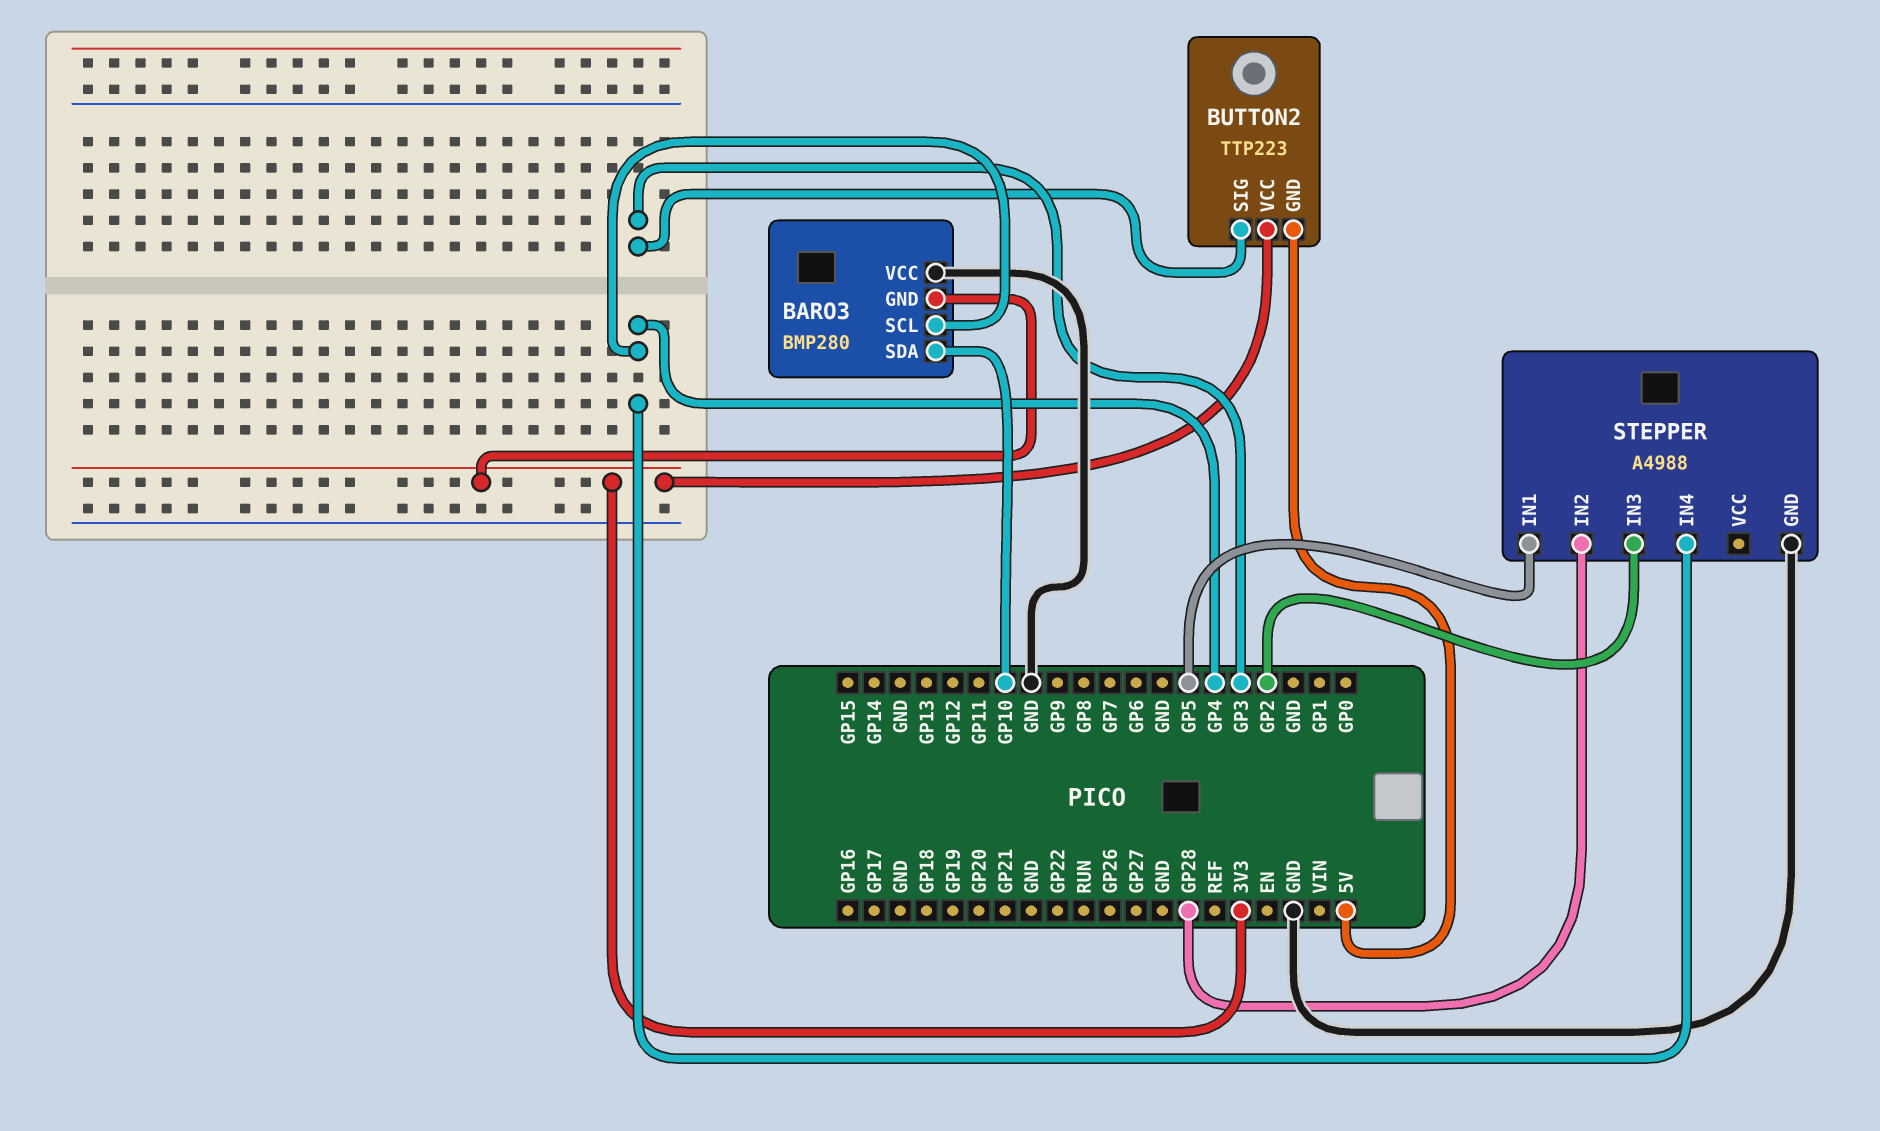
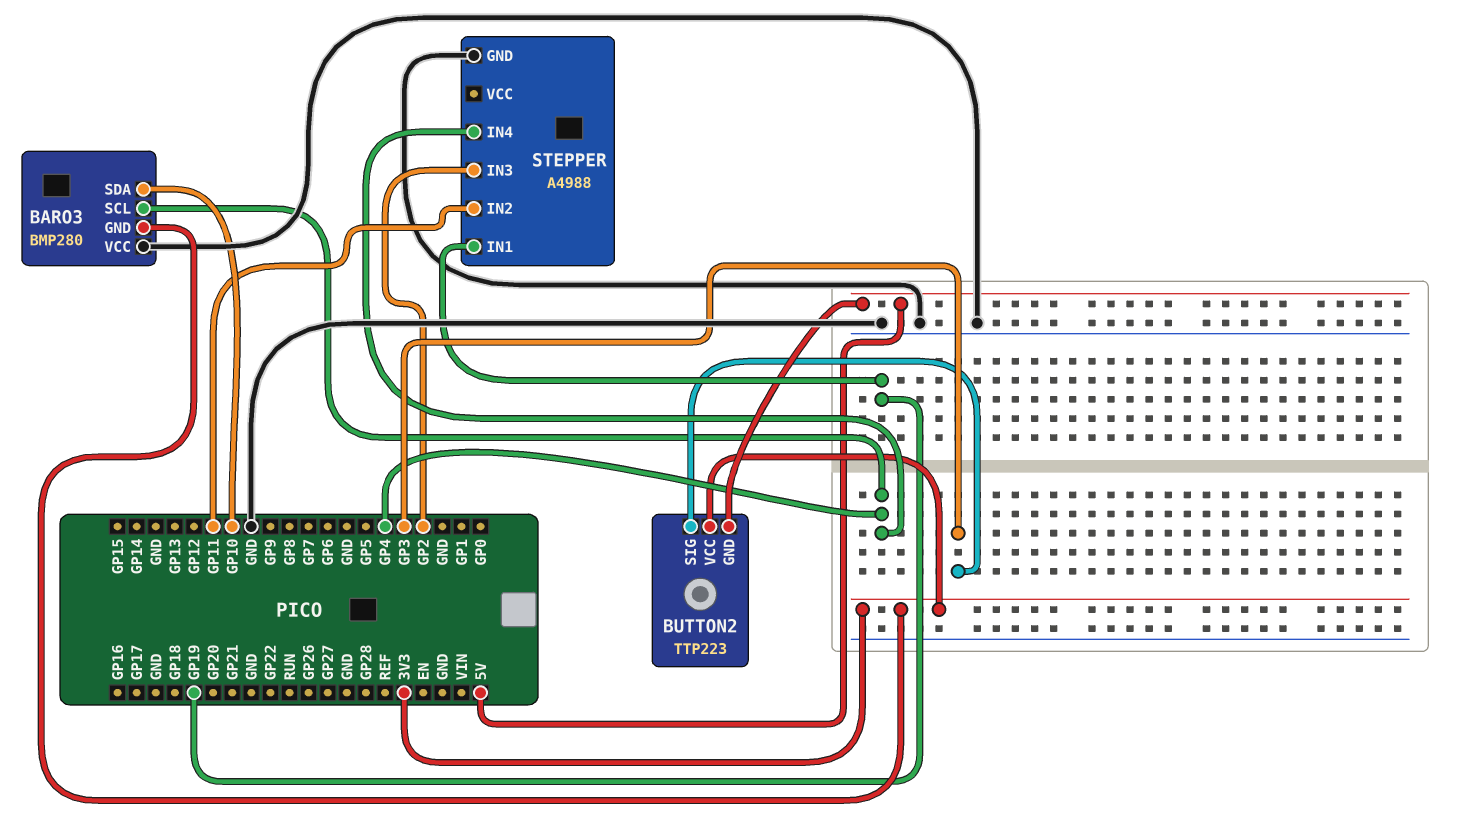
STEPPER pin IN1: GP5 -> GP19
STEPPER pin IN2: GP28 -> GP11

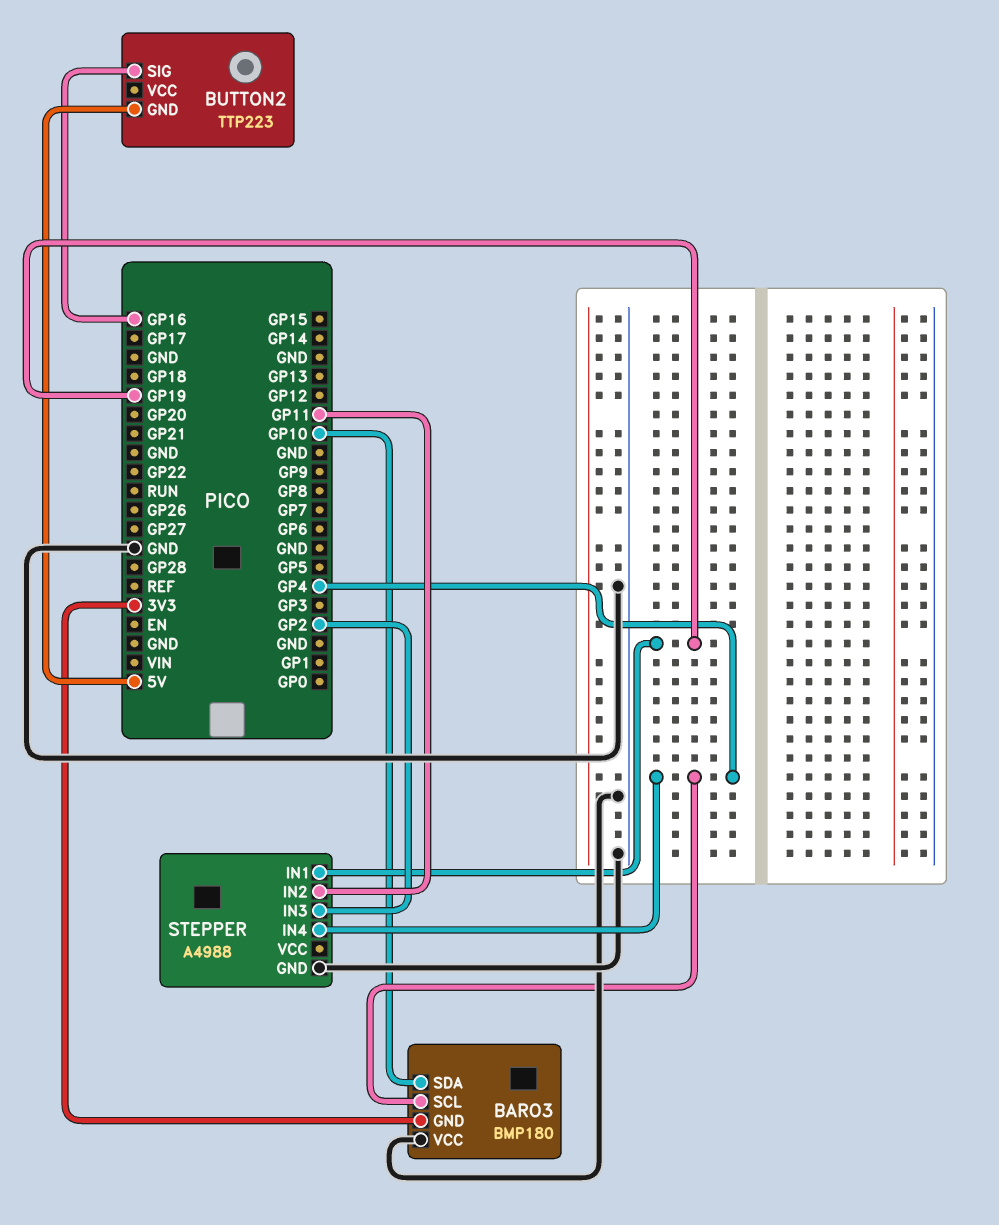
BARO3: BMP280 -> BMP180
BUTTON2 pin SIG: GP3 -> GP16
BUTTON2 pin VCC: 3V3 -> none

